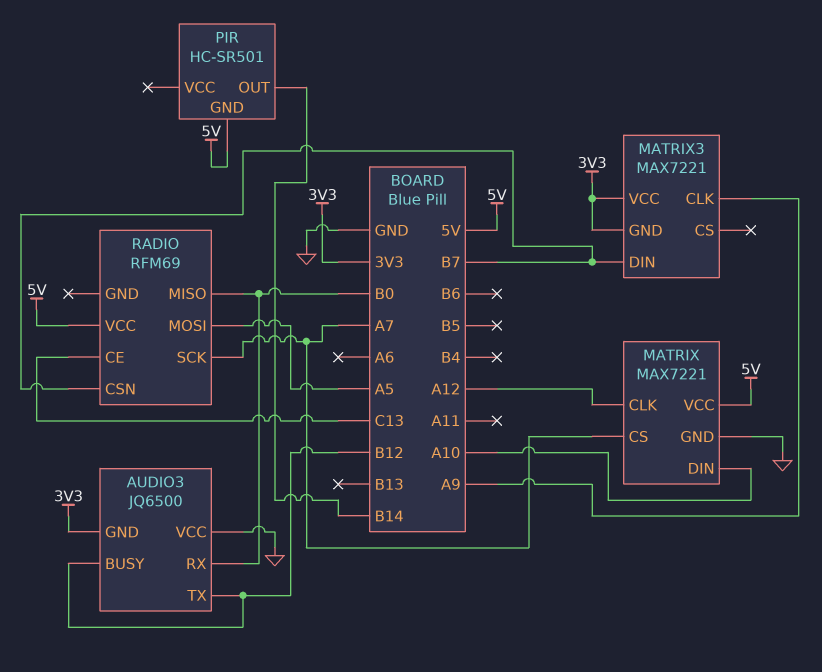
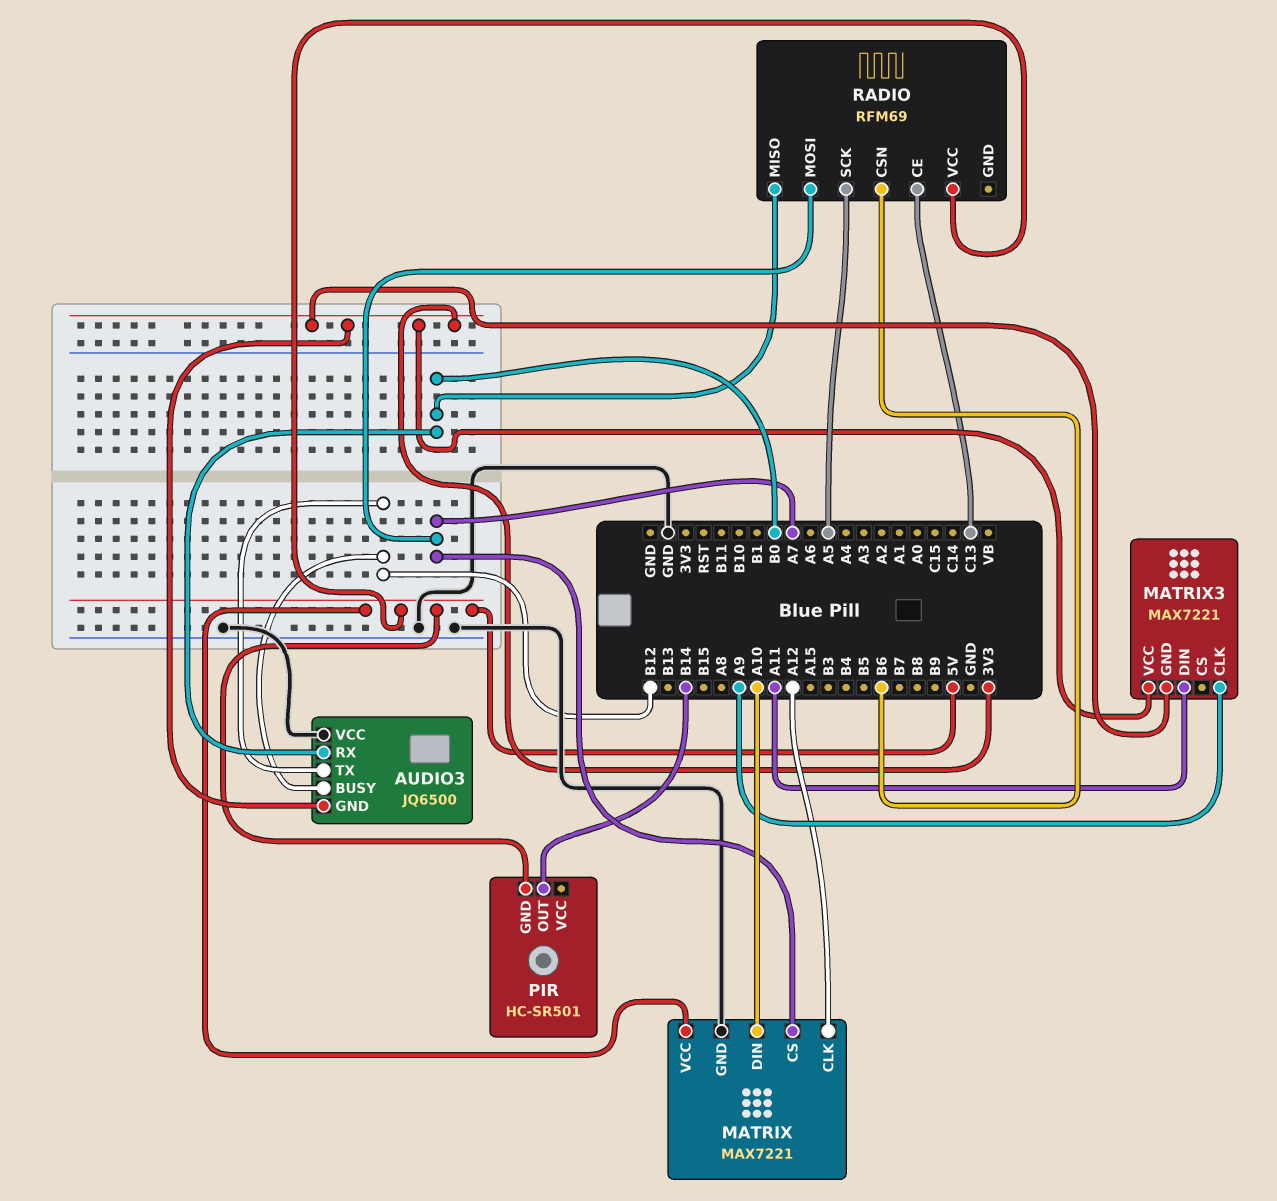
MATRIX3 pin DIN: B7 -> A11
RADIO pin CSN: B7 -> B6
RADIO pin MOSI: A5 -> A7
RADIO pin SCK: A7 -> A5

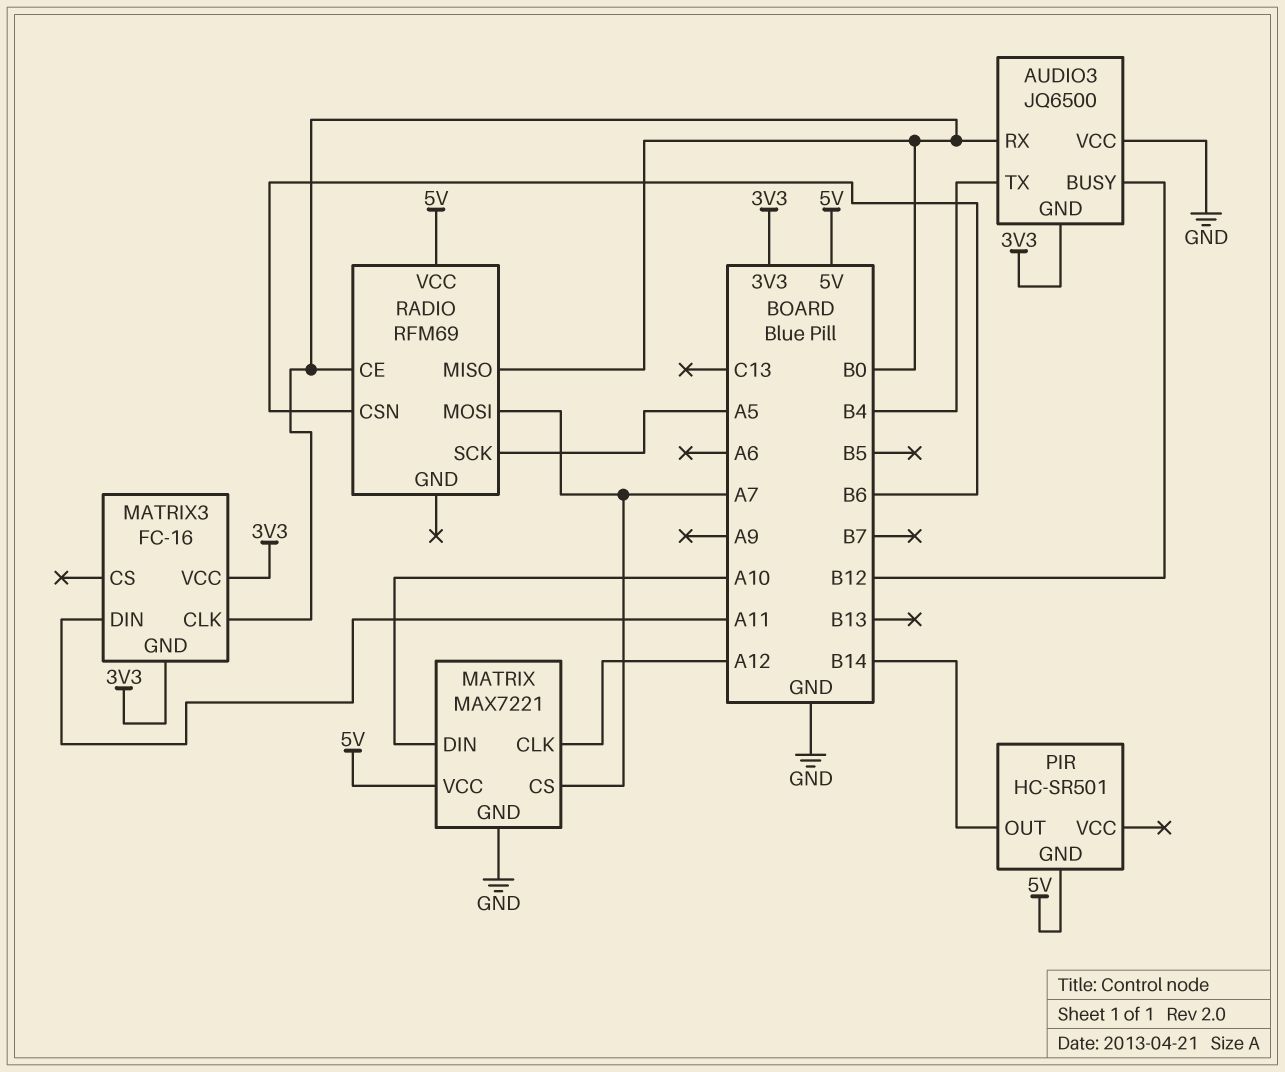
AUDIO3 pin TX: B12 -> B4
MATRIX3: MAX7221 -> FC-16
MATRIX3 pin CLK: A9 -> B0
RADIO pin CE: C13 -> B0

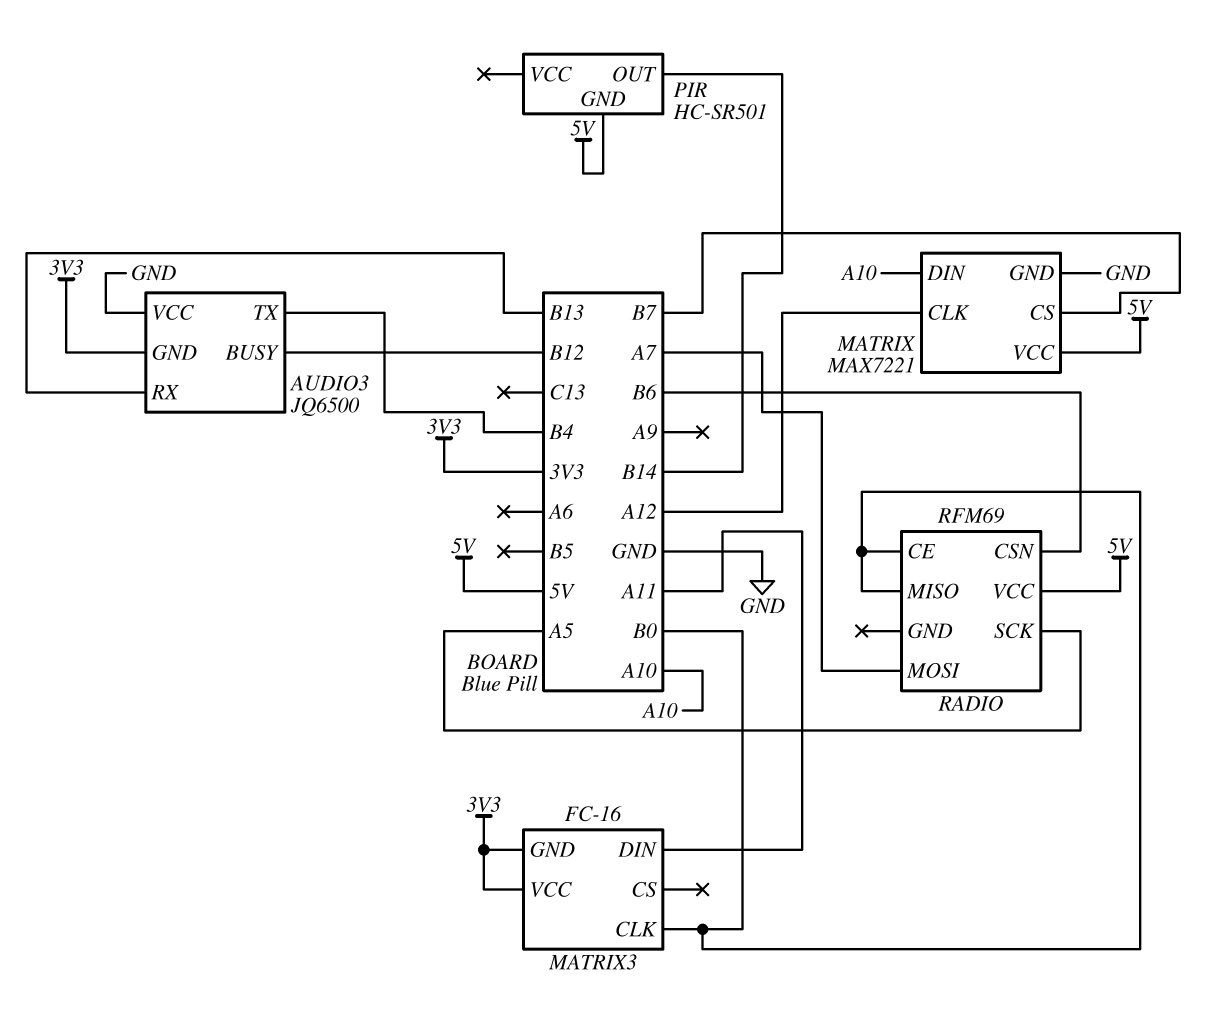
AUDIO3 pin RX: B0 -> B13
MATRIX pin CS: A7 -> B7

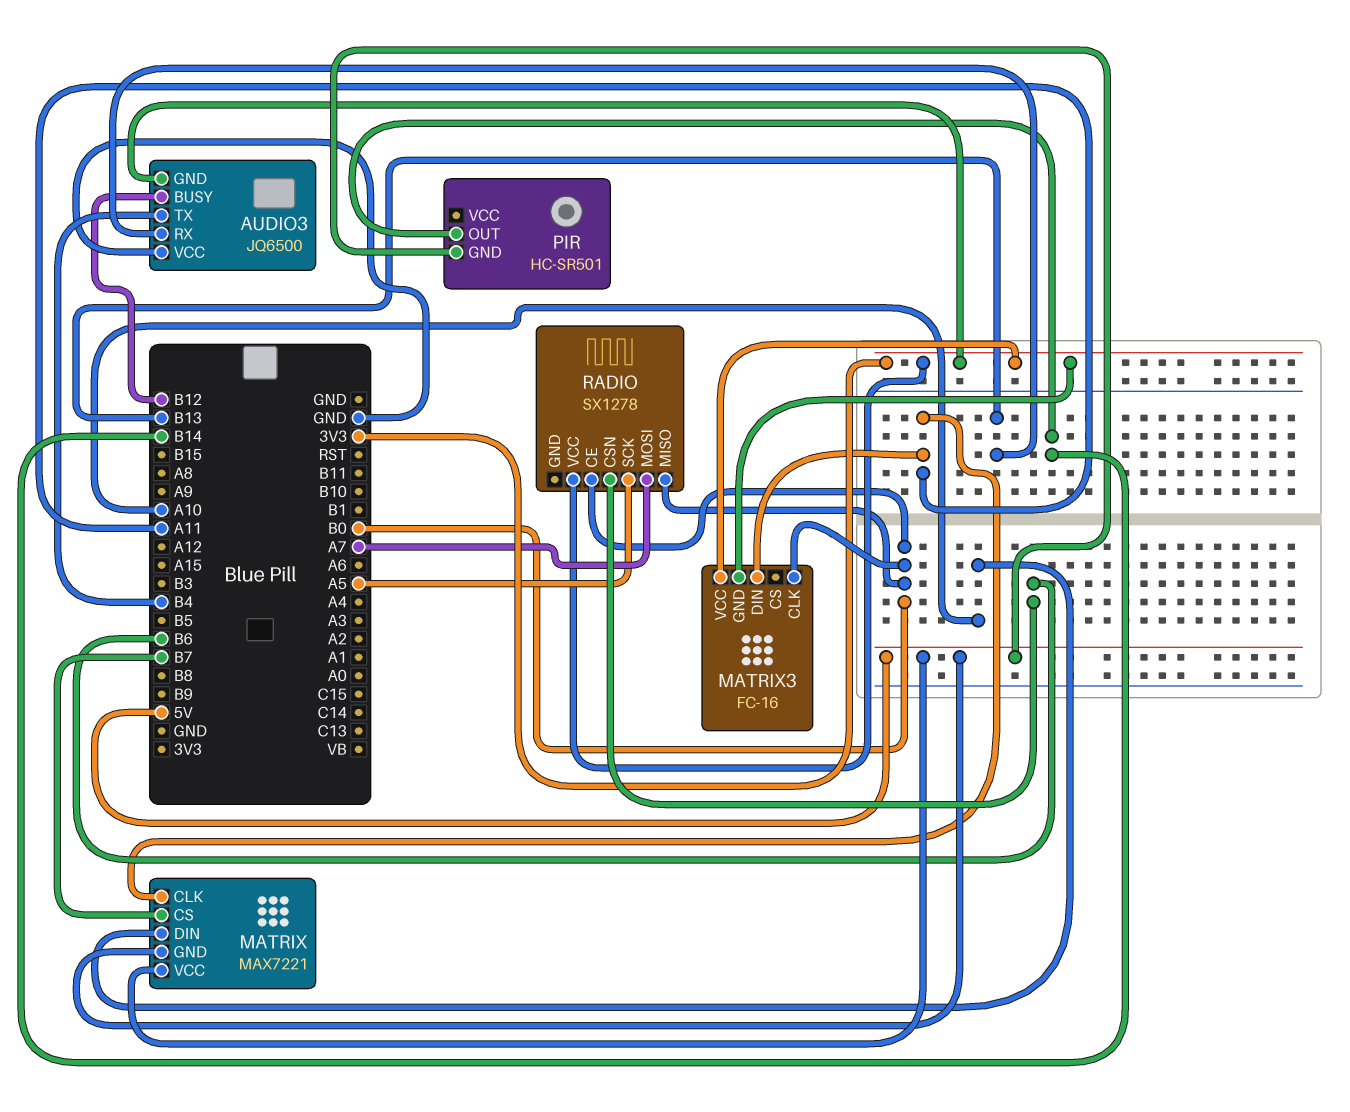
MATRIX pin CLK: A12 -> A11
MATRIX pin GND: GND -> 5V
RADIO: RFM69 -> SX1278
RADIO pin VCC: 5V -> 3V3

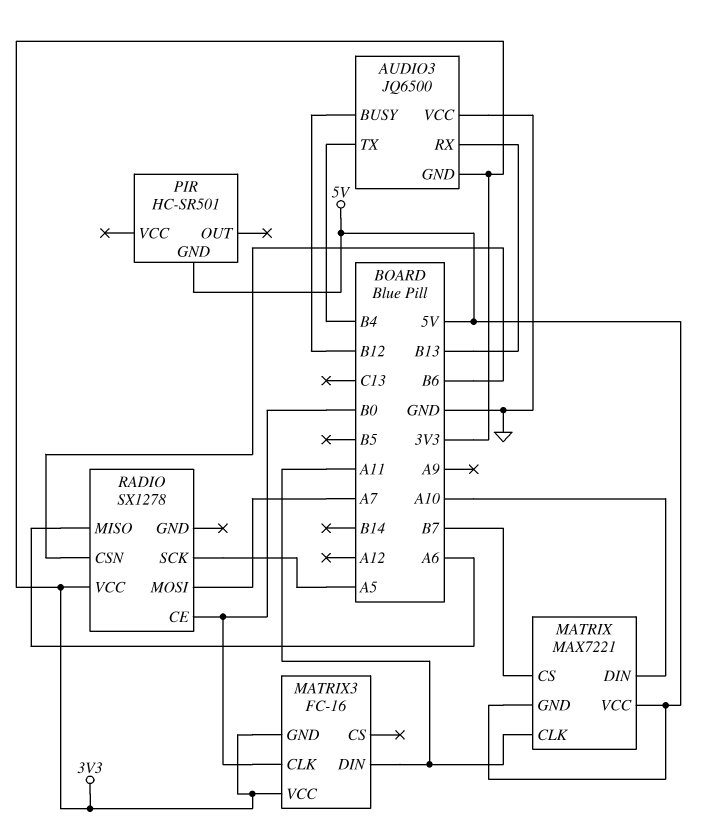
PIR pin OUT: B14 -> none
RADIO pin MISO: B0 -> A6

